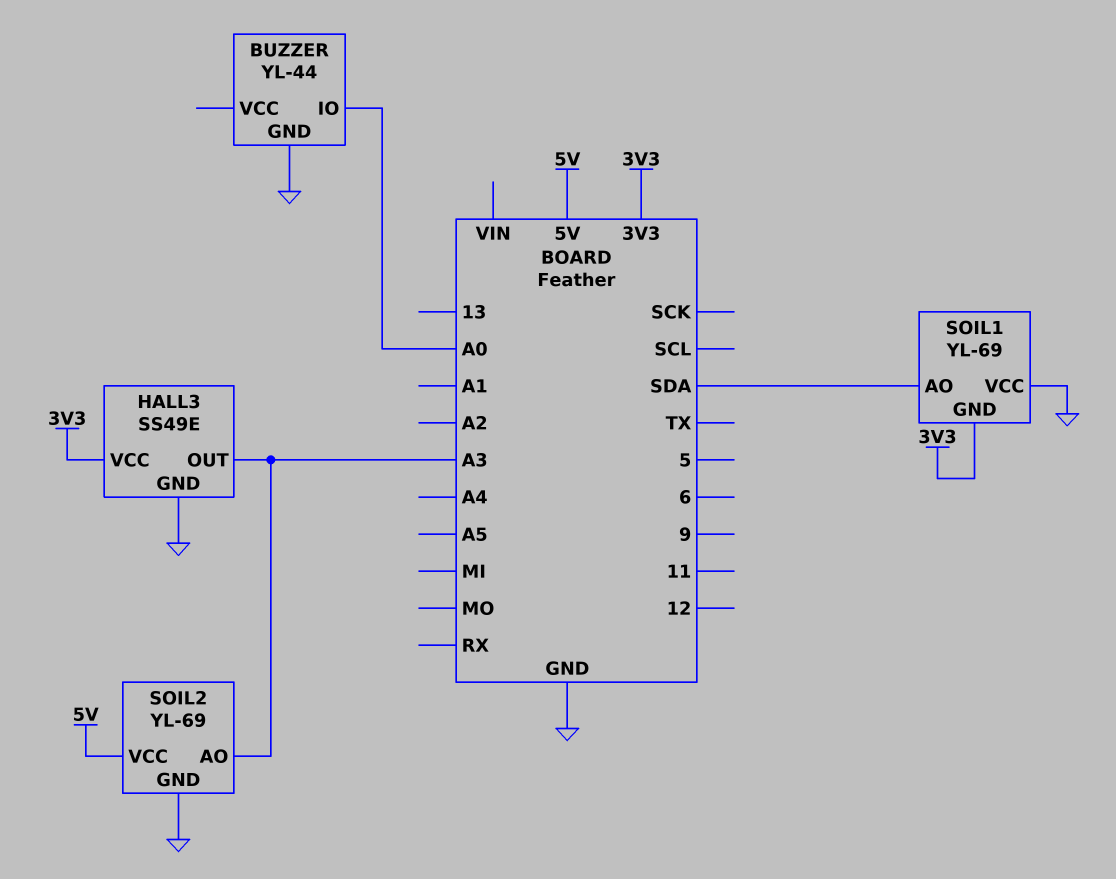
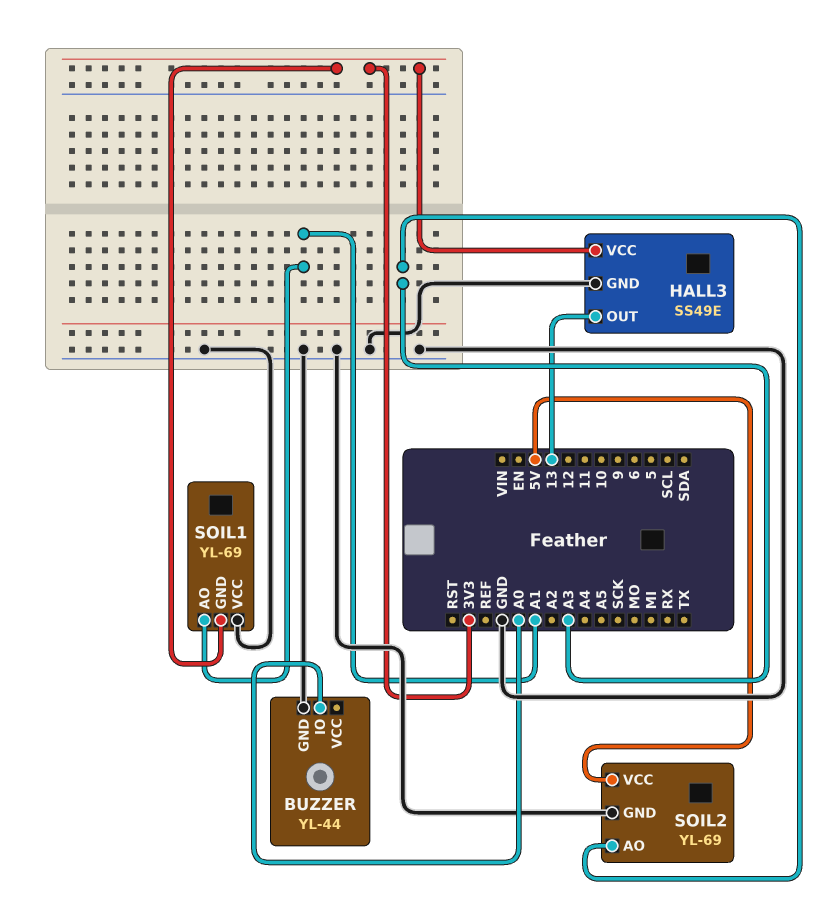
HALL3 pin OUT: A3 -> 13
SOIL1 pin AO: SDA -> A1

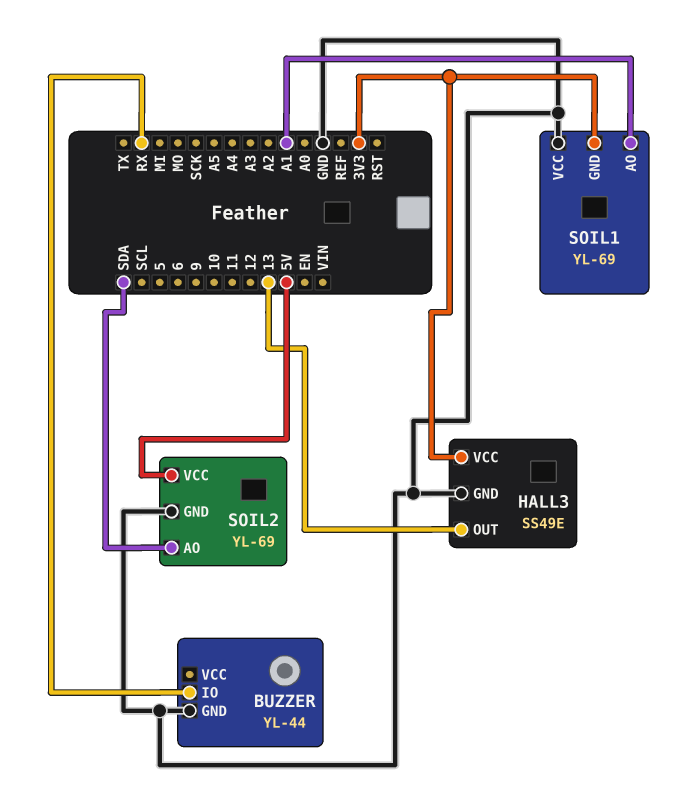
BUZZER pin IO: A0 -> RX
SOIL2 pin AO: A3 -> SDA

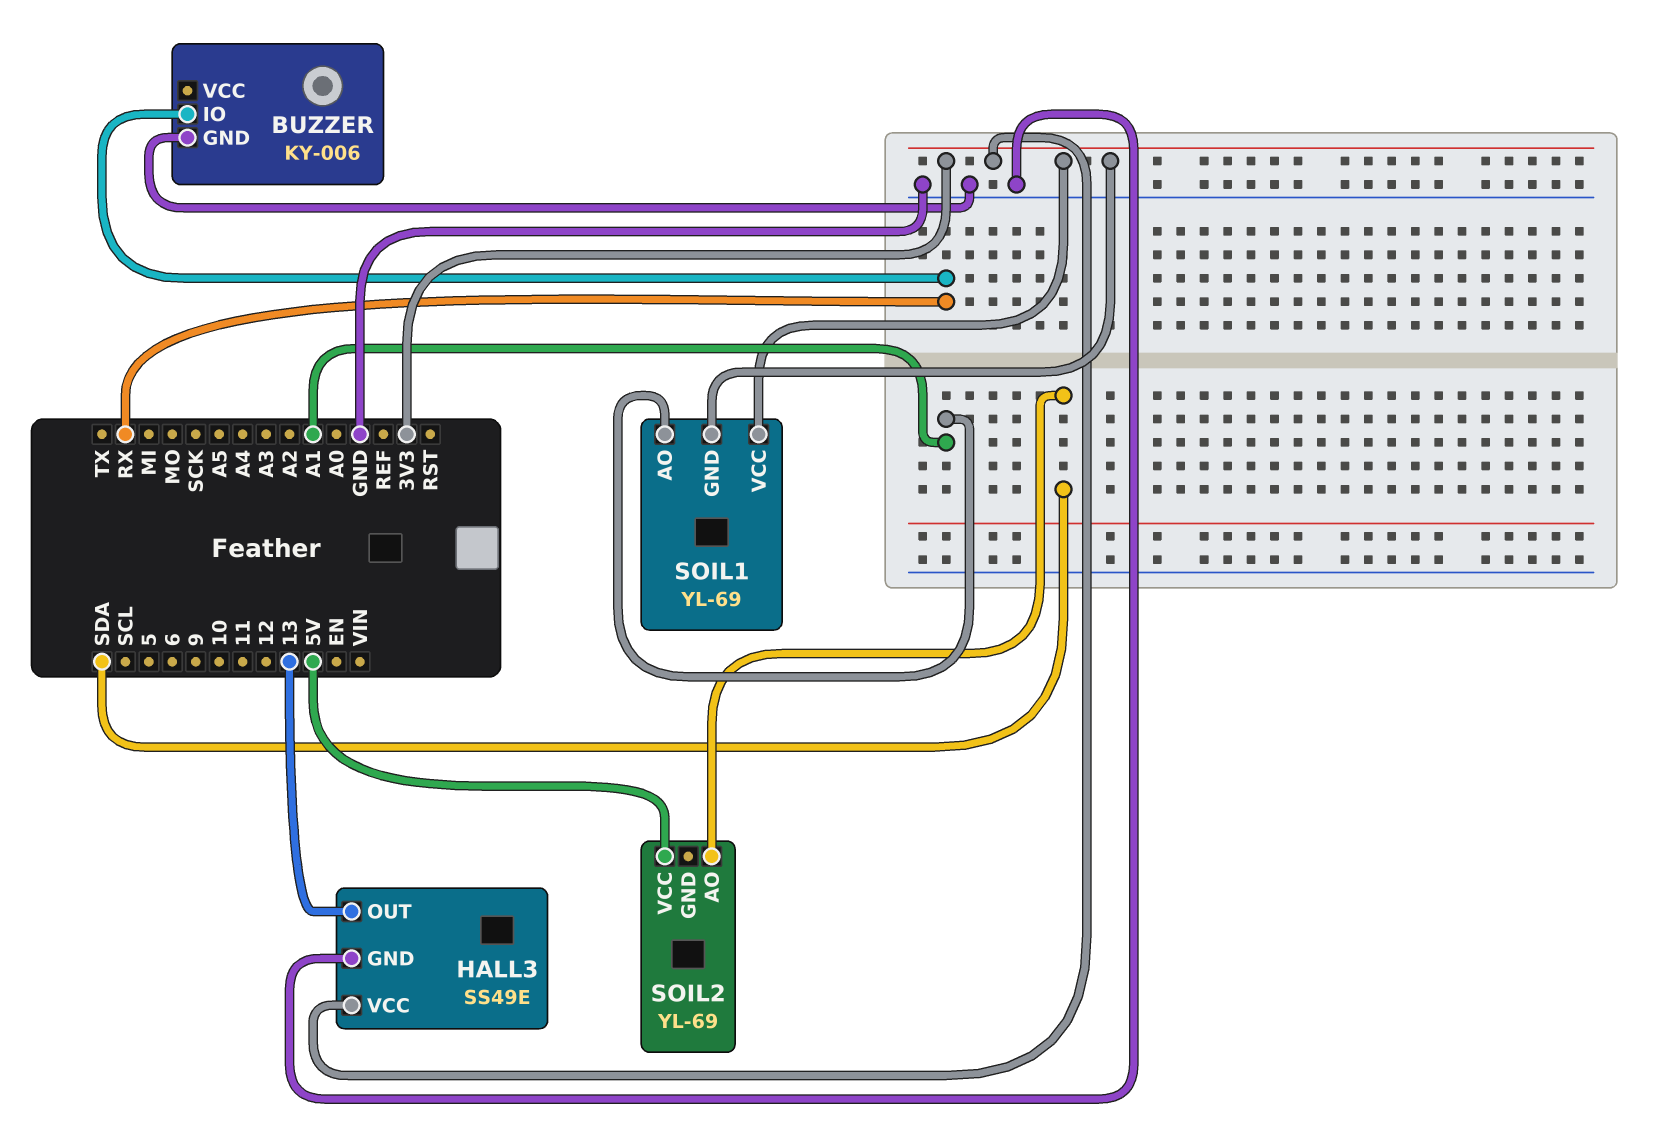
BUZZER: YL-44 -> KY-006
SOIL1 pin VCC: GND -> 3V3
SOIL2 pin GND: GND -> none

